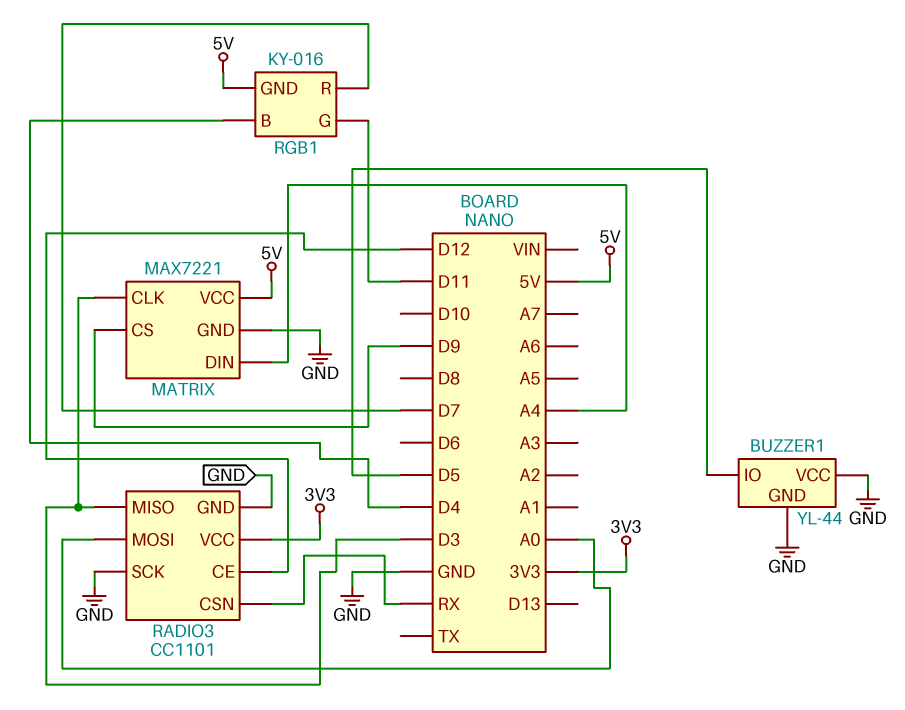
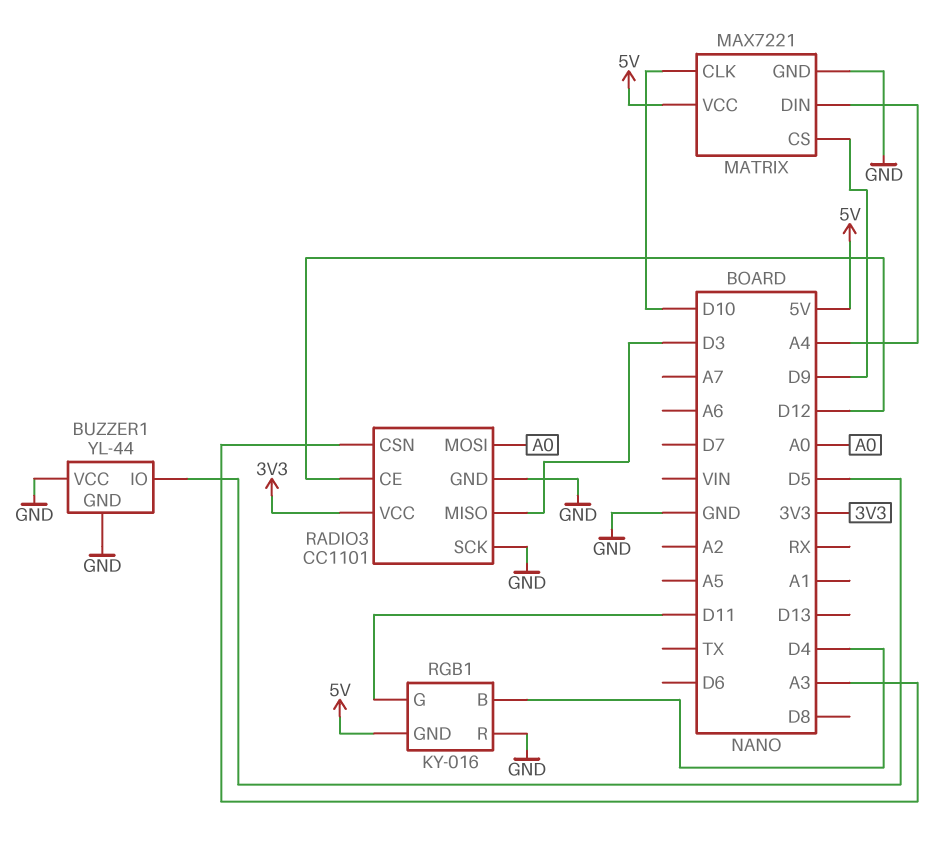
MATRIX pin CLK: D3 -> D10
RADIO3 pin CSN: RX -> A3
RGB1 pin R: D7 -> GND

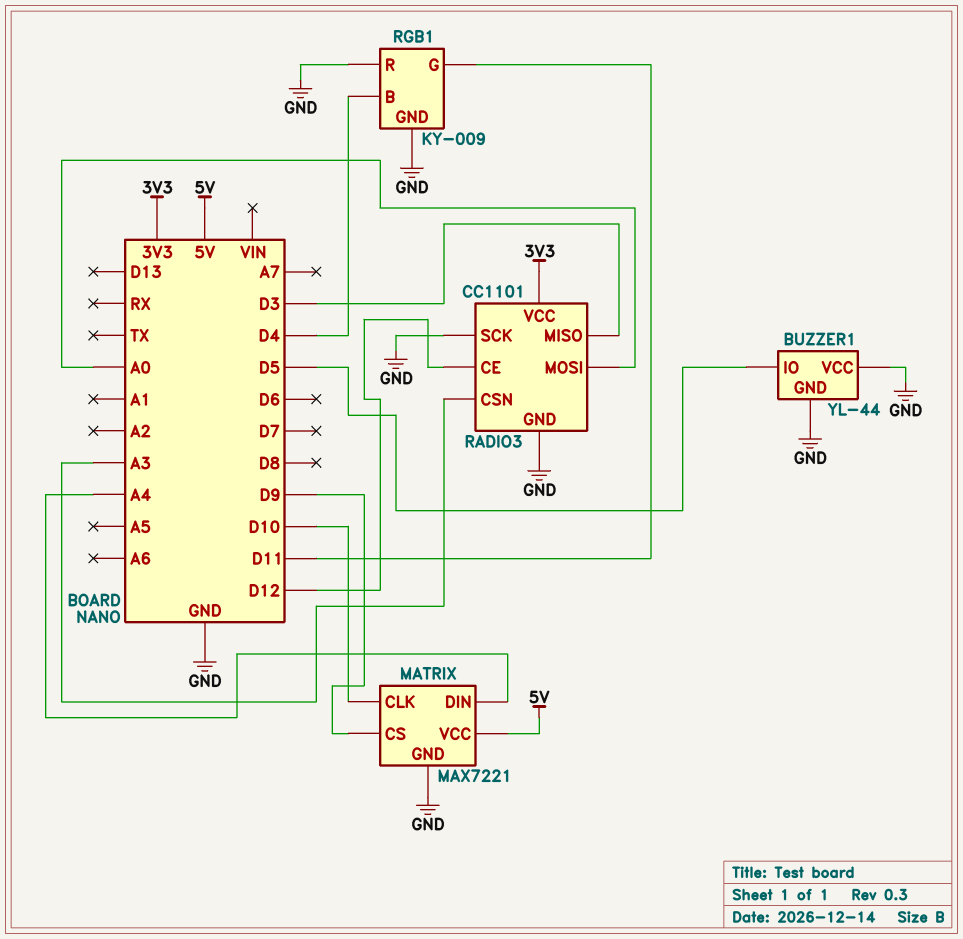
RGB1: KY-016 -> KY-009
RGB1 pin GND: 5V -> GND

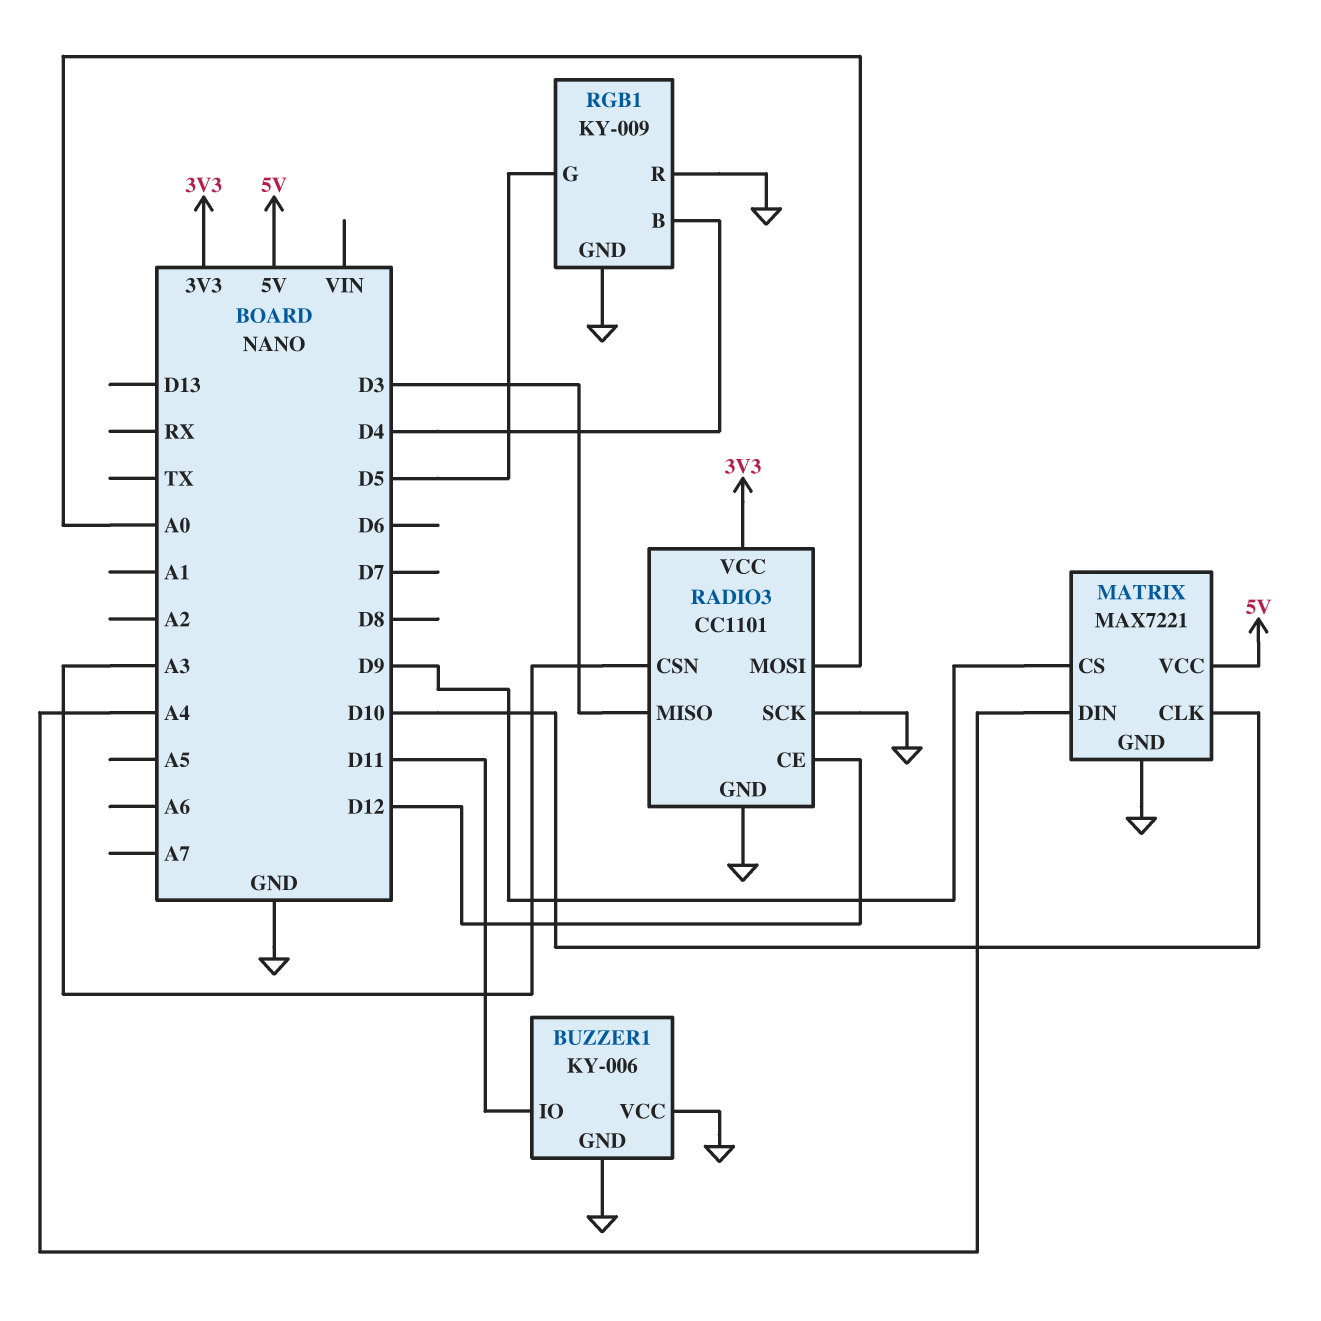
BUZZER1: YL-44 -> KY-006
BUZZER1 pin IO: D5 -> D11
RGB1 pin G: D11 -> D5

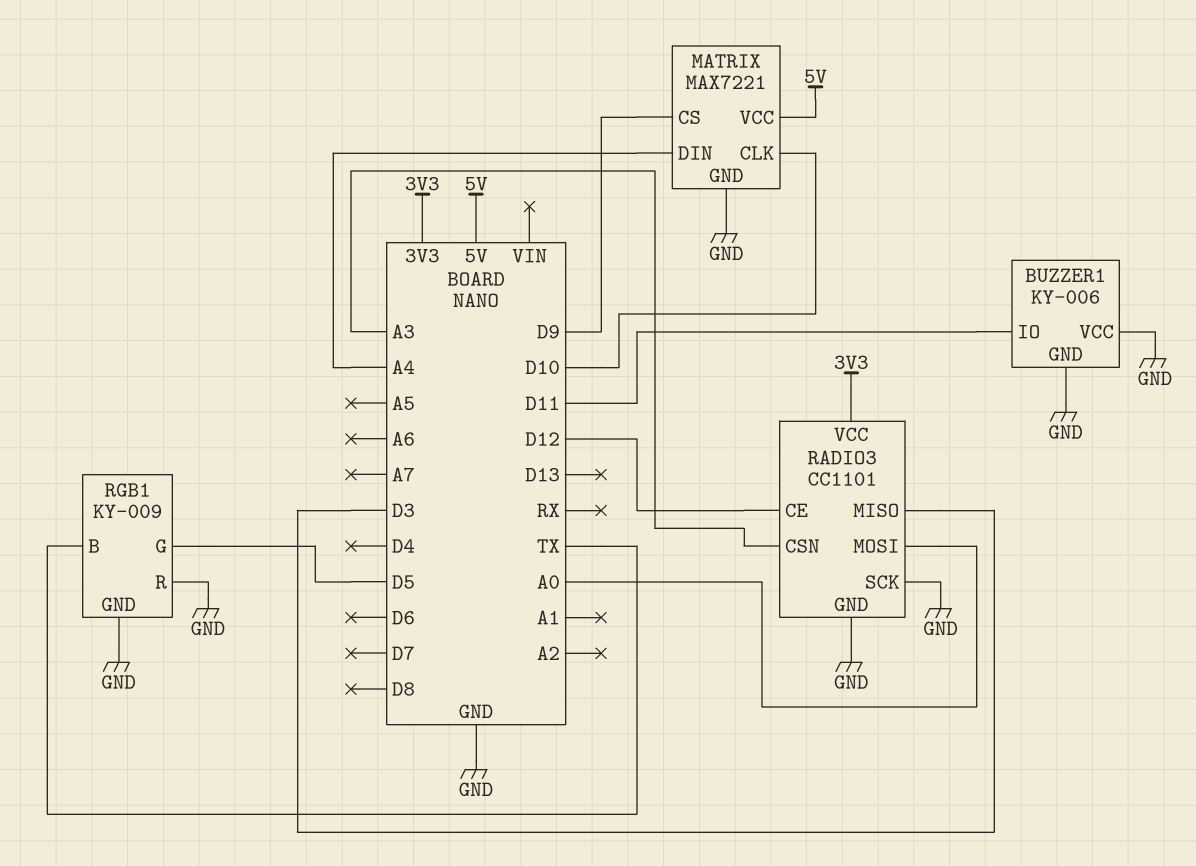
RGB1 pin B: D4 -> TX

